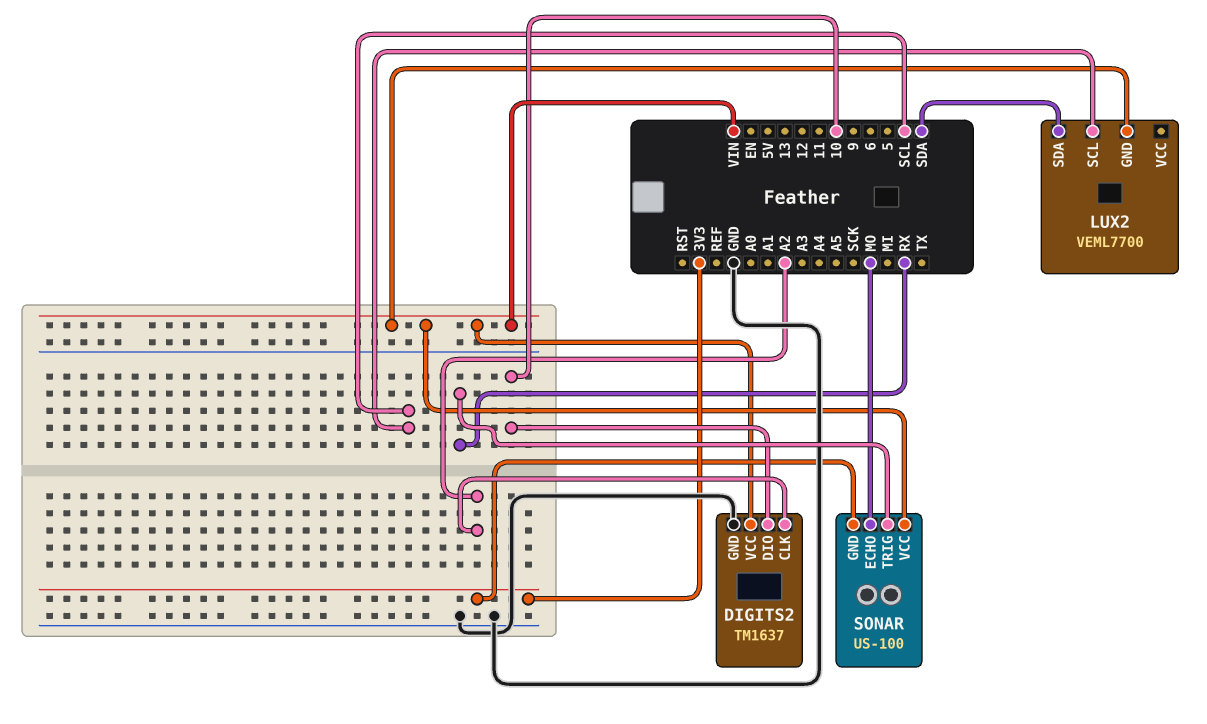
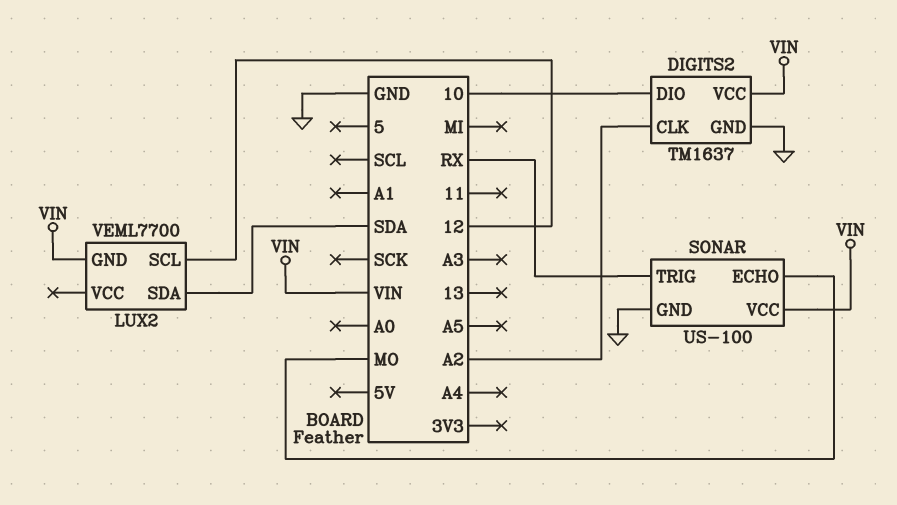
LUX2 pin SCL: SCL -> 12
SONAR pin GND: 3V3 -> GND

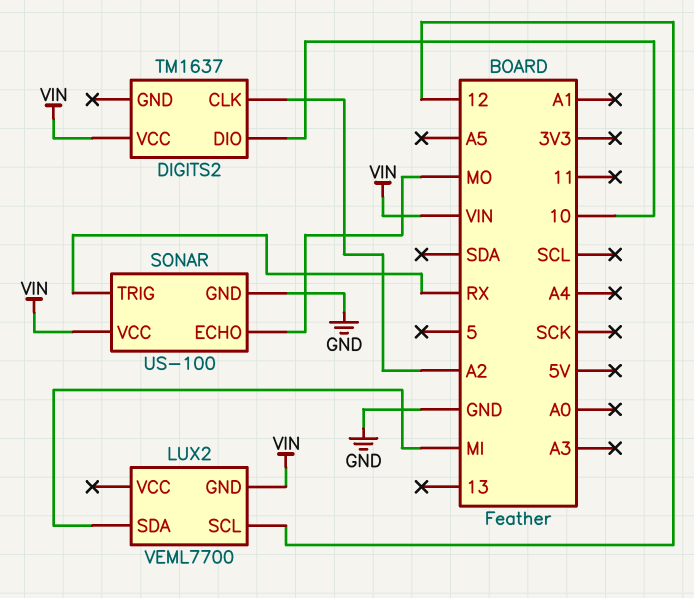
DIGITS2 pin GND: GND -> none
LUX2 pin SDA: SDA -> MI

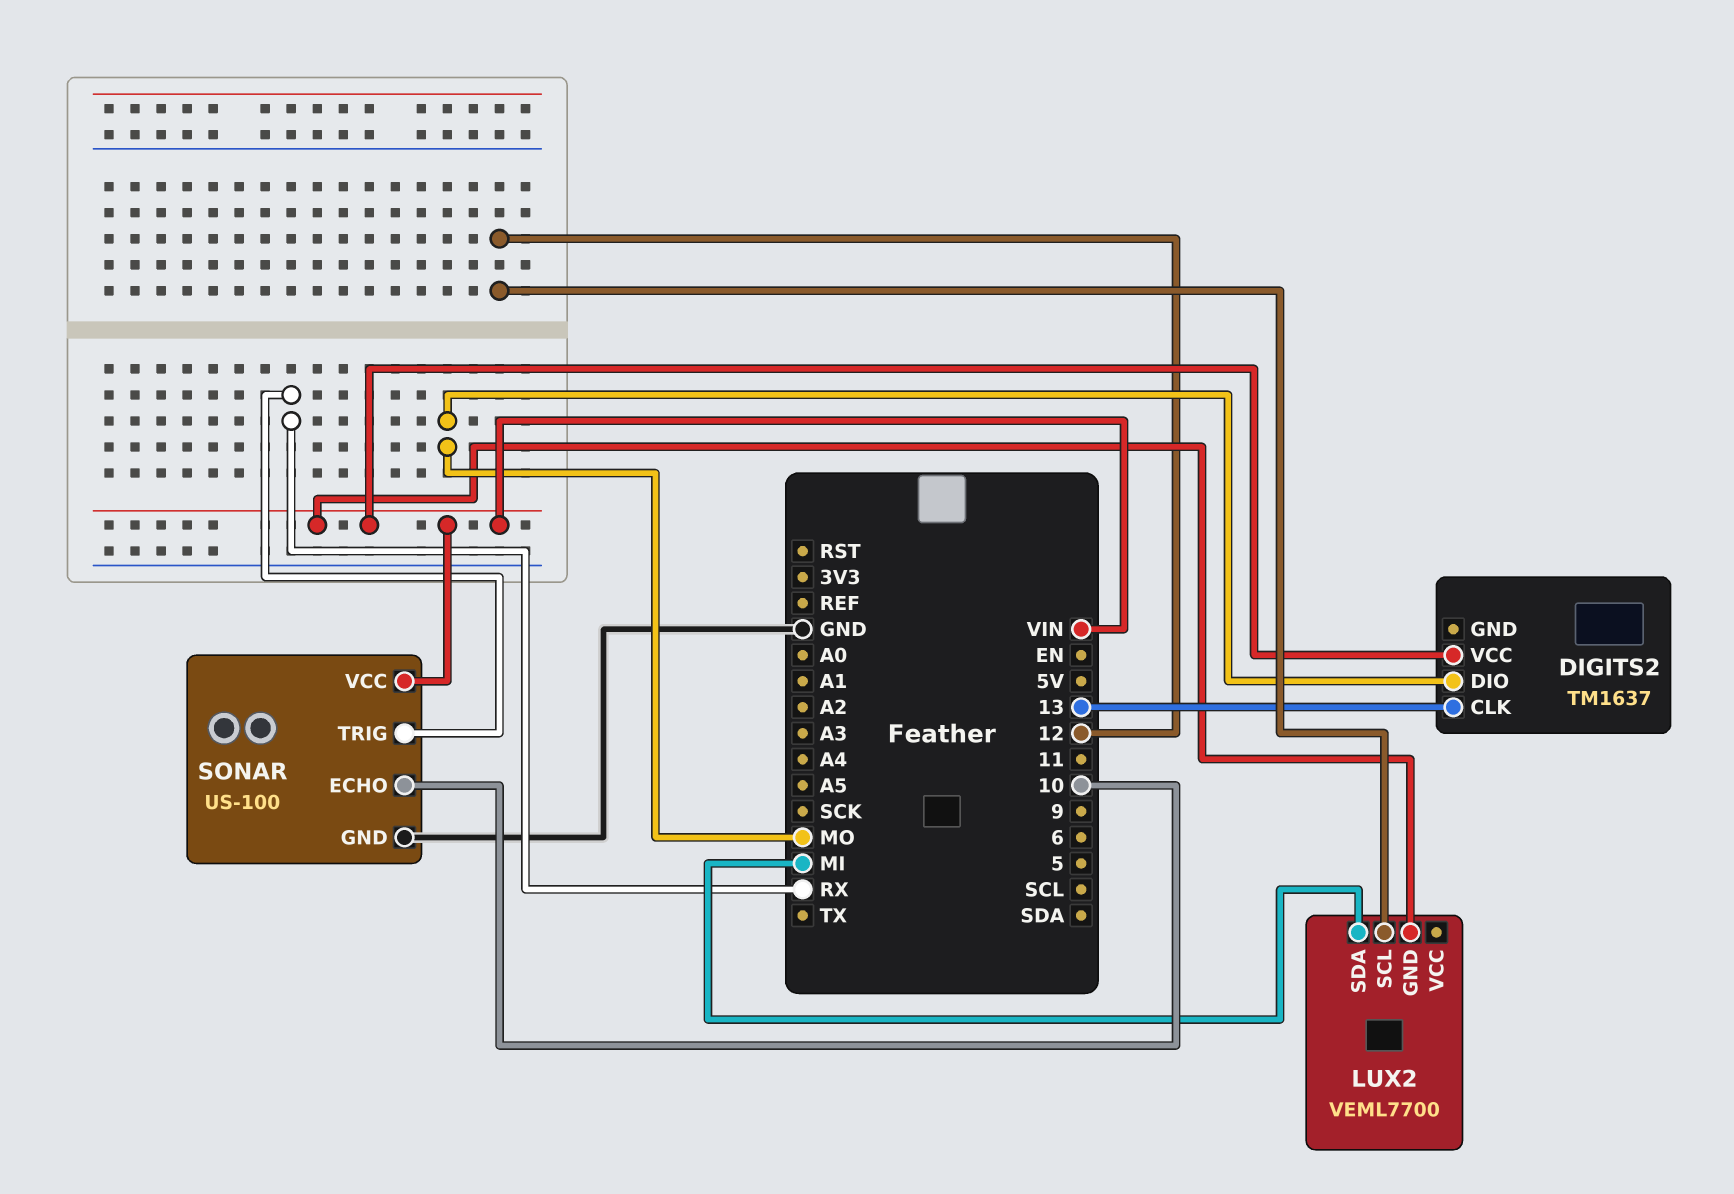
DIGITS2 pin CLK: A2 -> 13
DIGITS2 pin DIO: 10 -> MO
SONAR pin ECHO: MO -> 10

